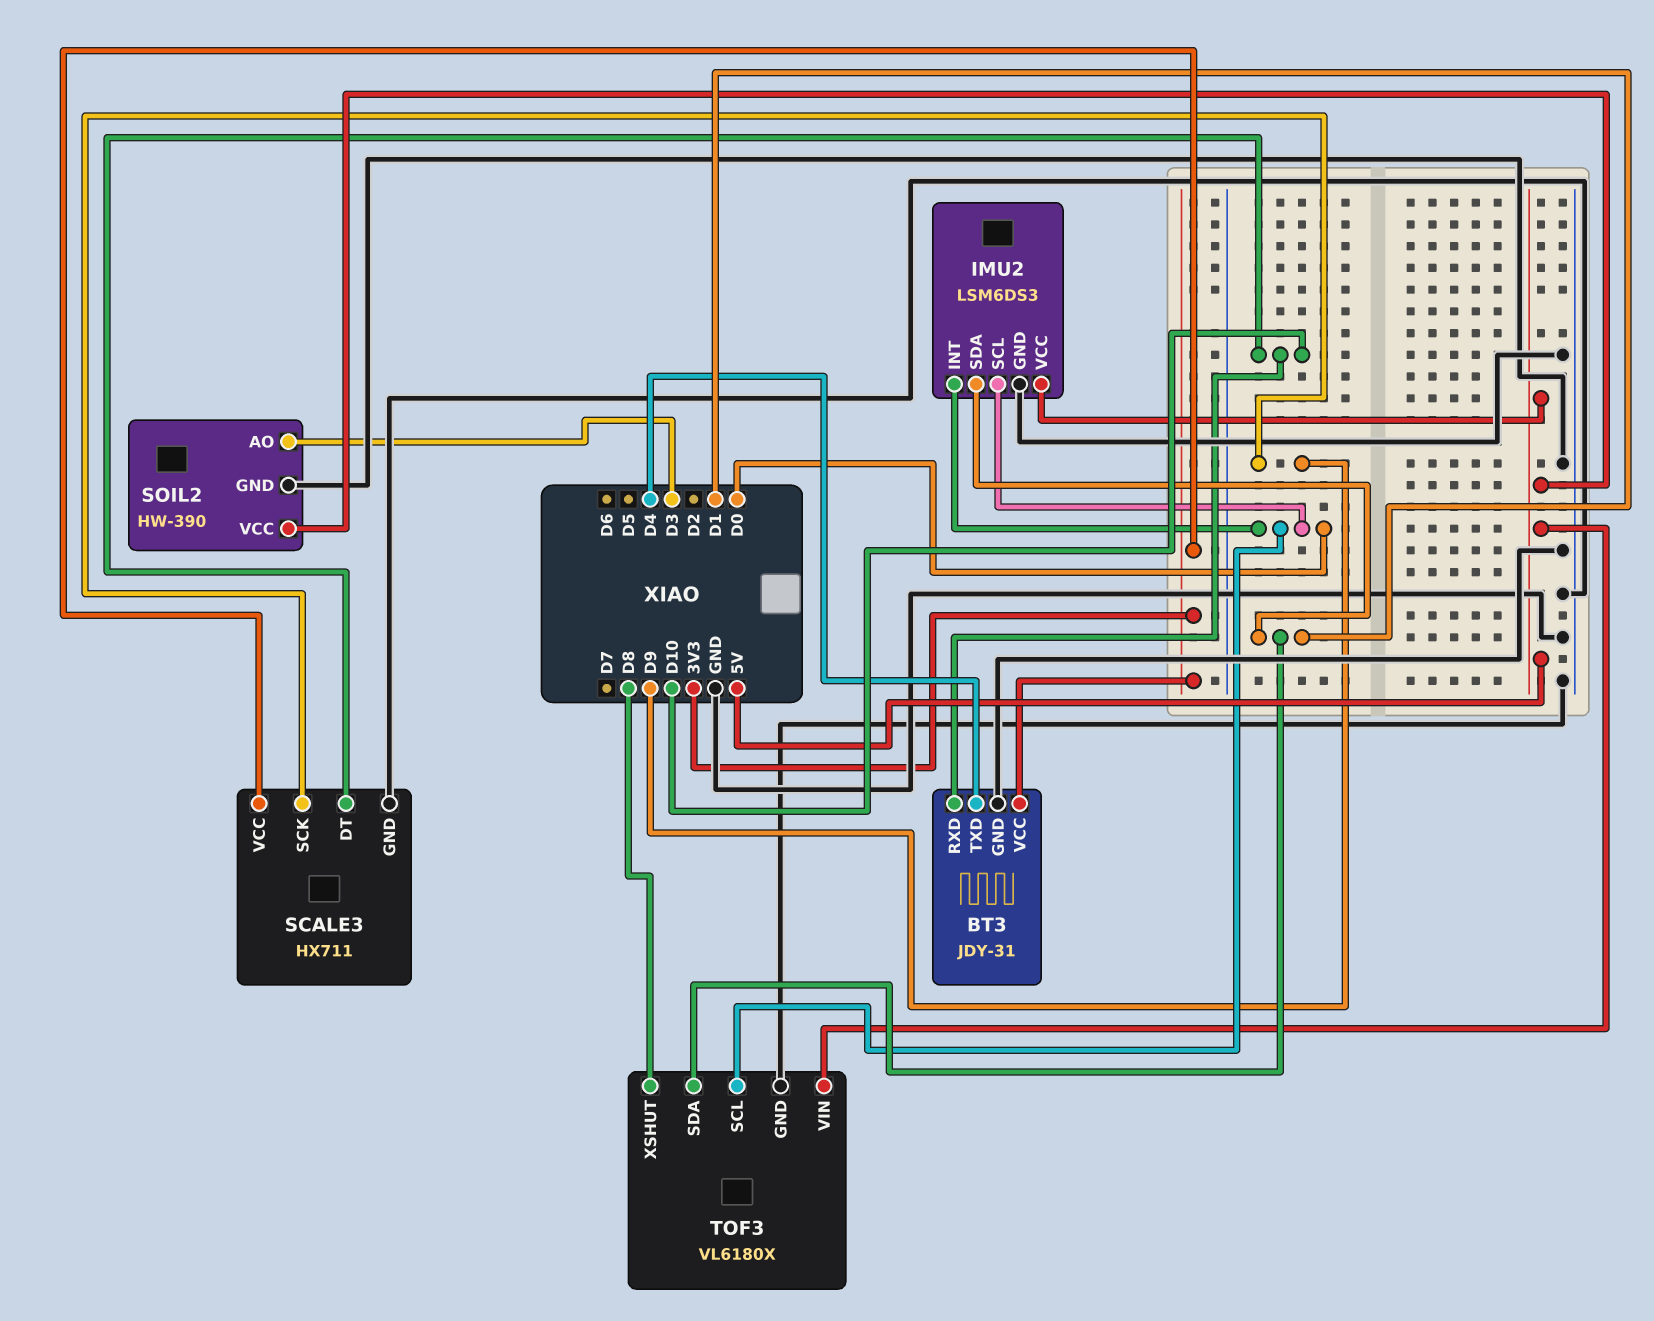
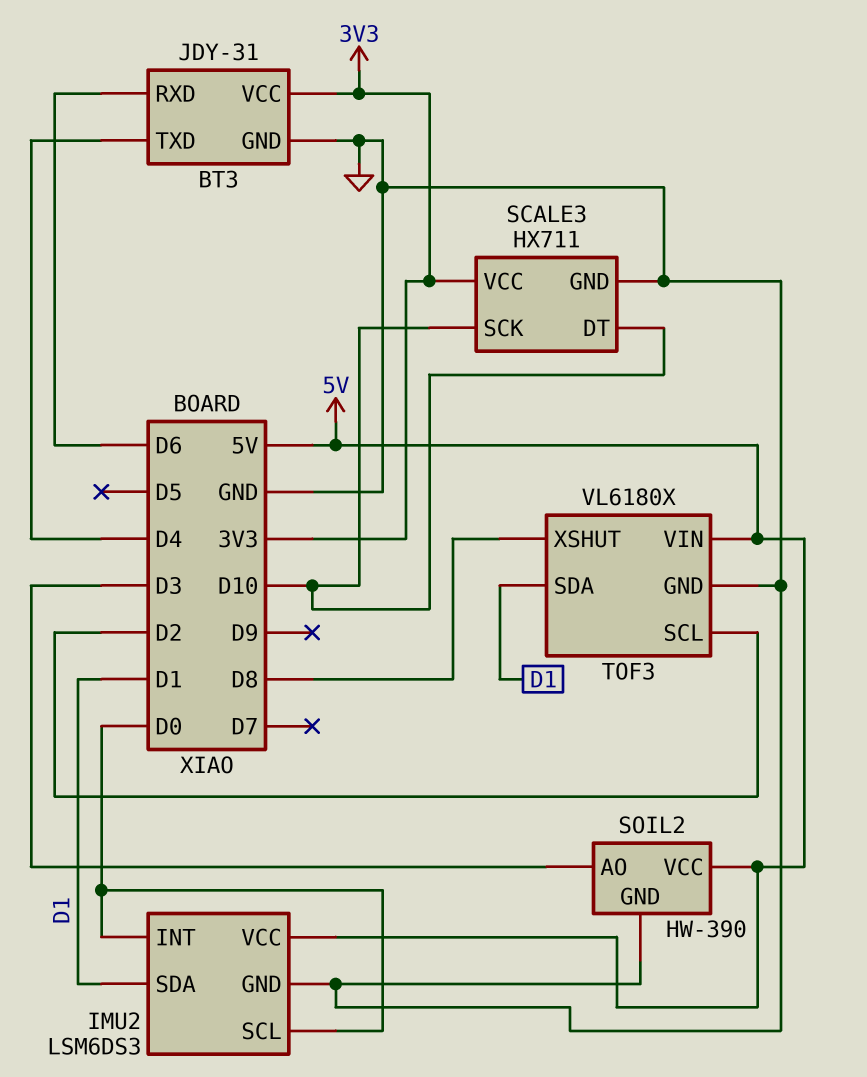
BT3 pin RXD: D10 -> D6
SCALE3 pin SCK: D9 -> D10
TOF3 pin SCL: D0 -> D2

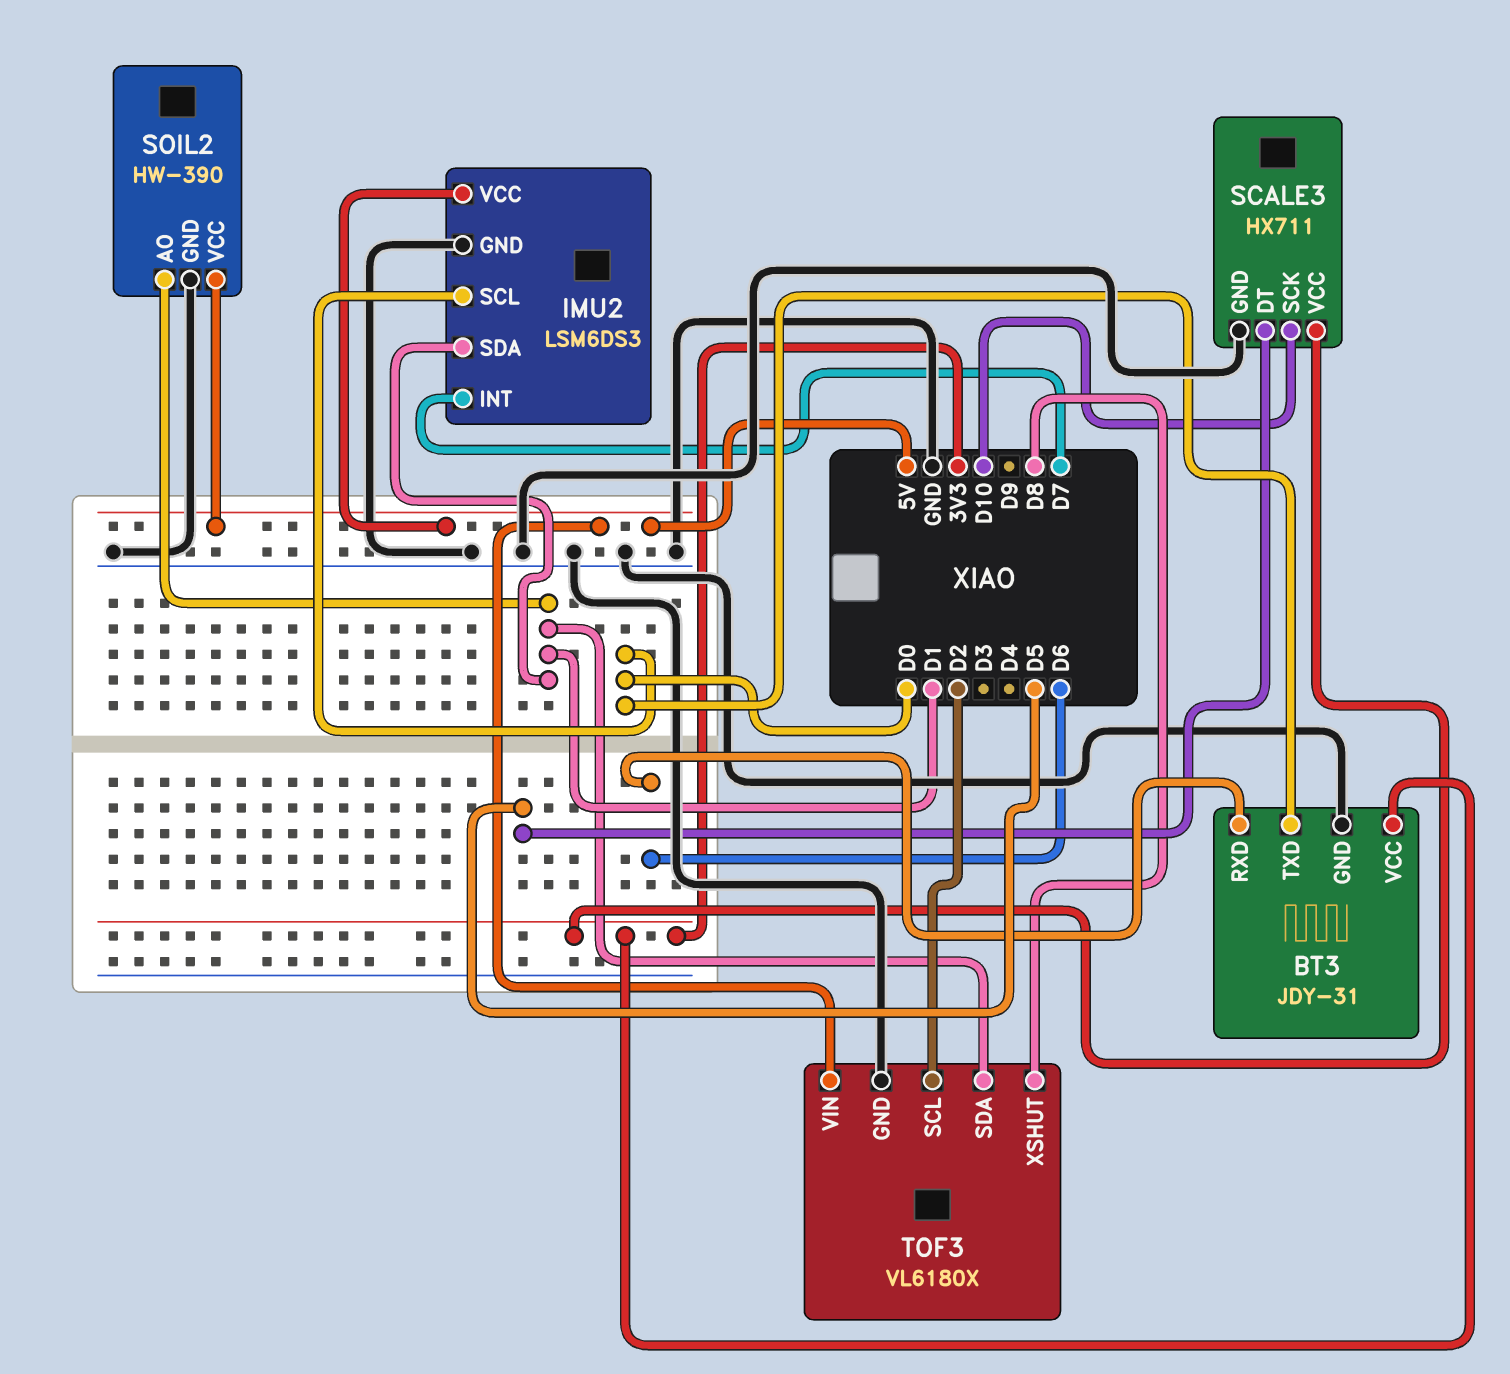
BT3 pin TXD: D4 -> D0
IMU2 pin INT: D0 -> D7
SCALE3 pin DT: D10 -> D5
SOIL2 pin AO: D3 -> D1

